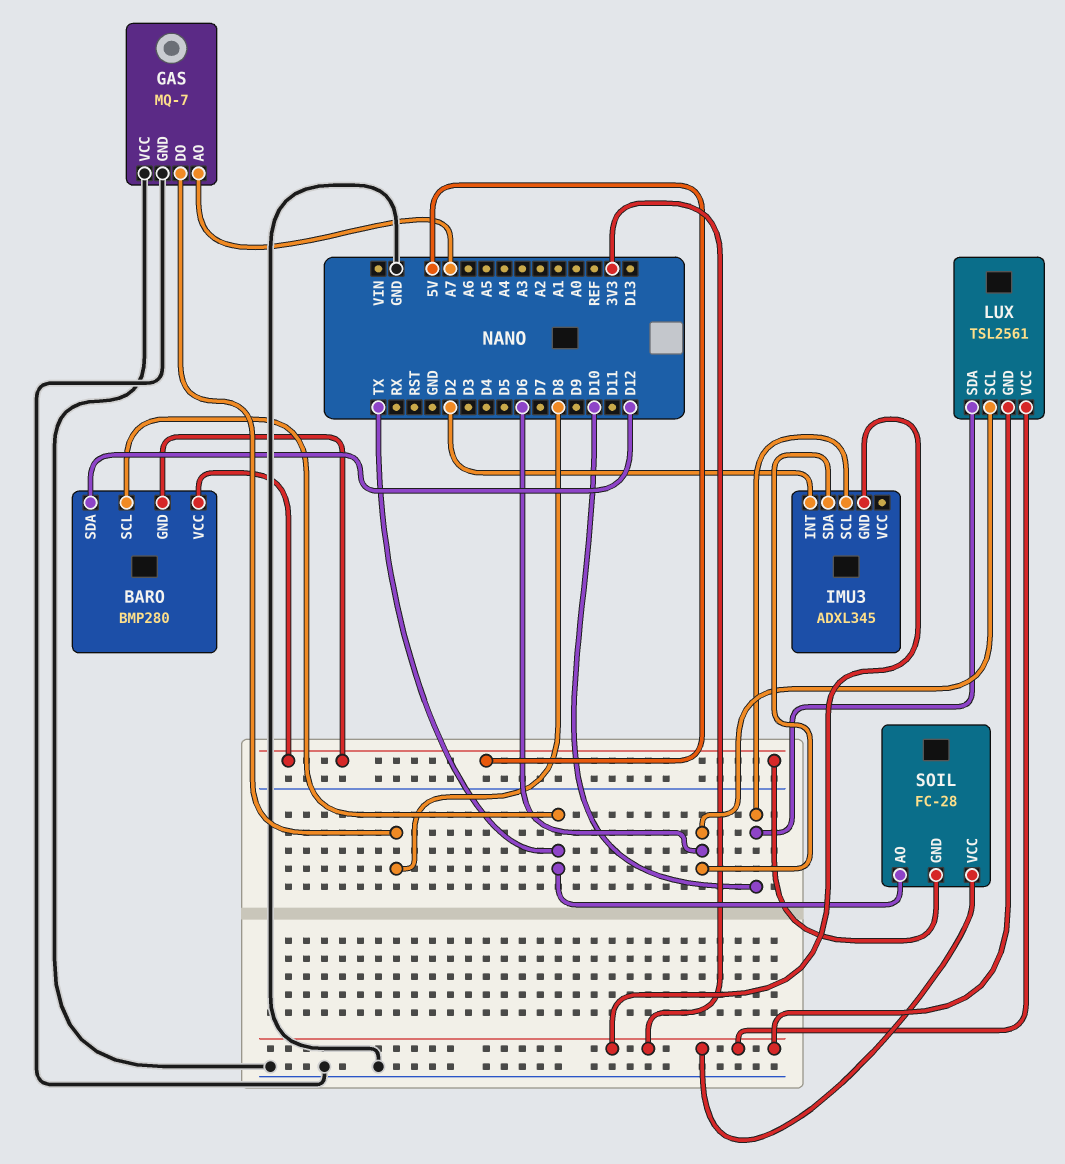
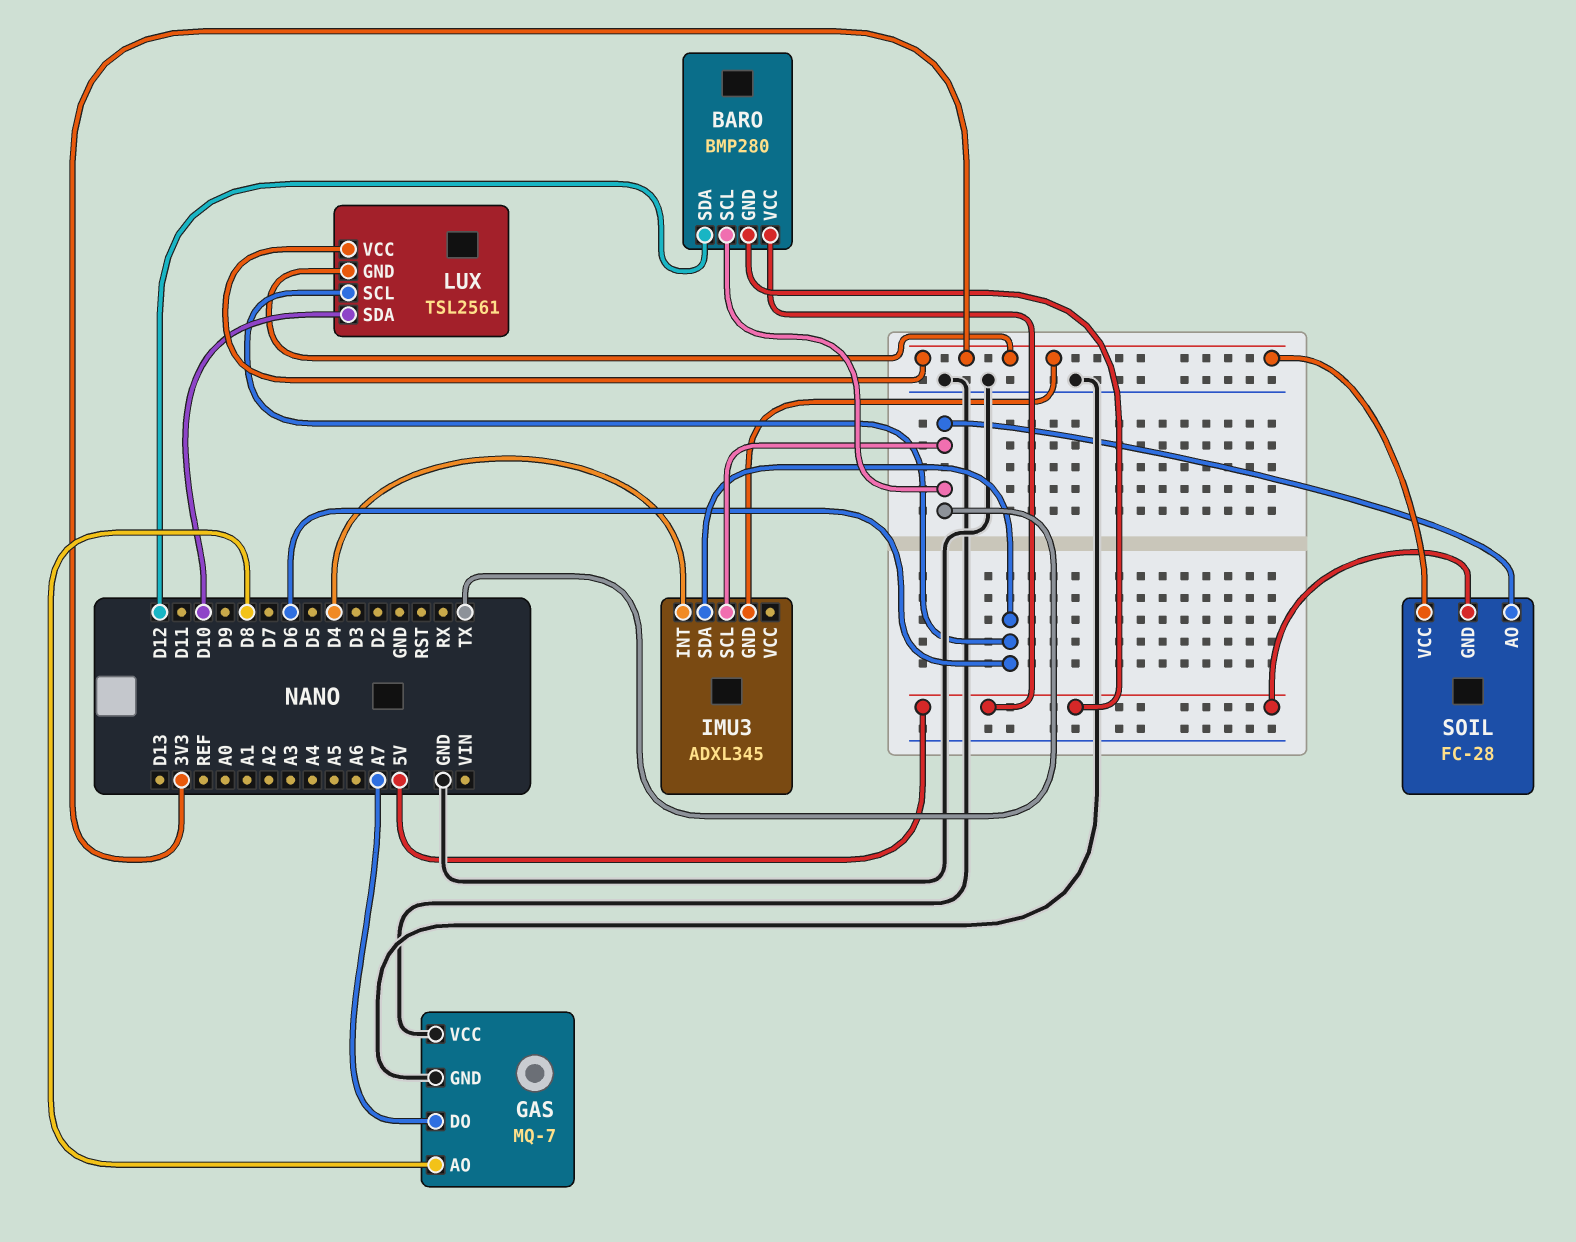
GAS pin AO: A7 -> D8
GAS pin DO: D8 -> A7
IMU3 pin INT: D2 -> D4
IMU3 pin SCL: D10 -> TX

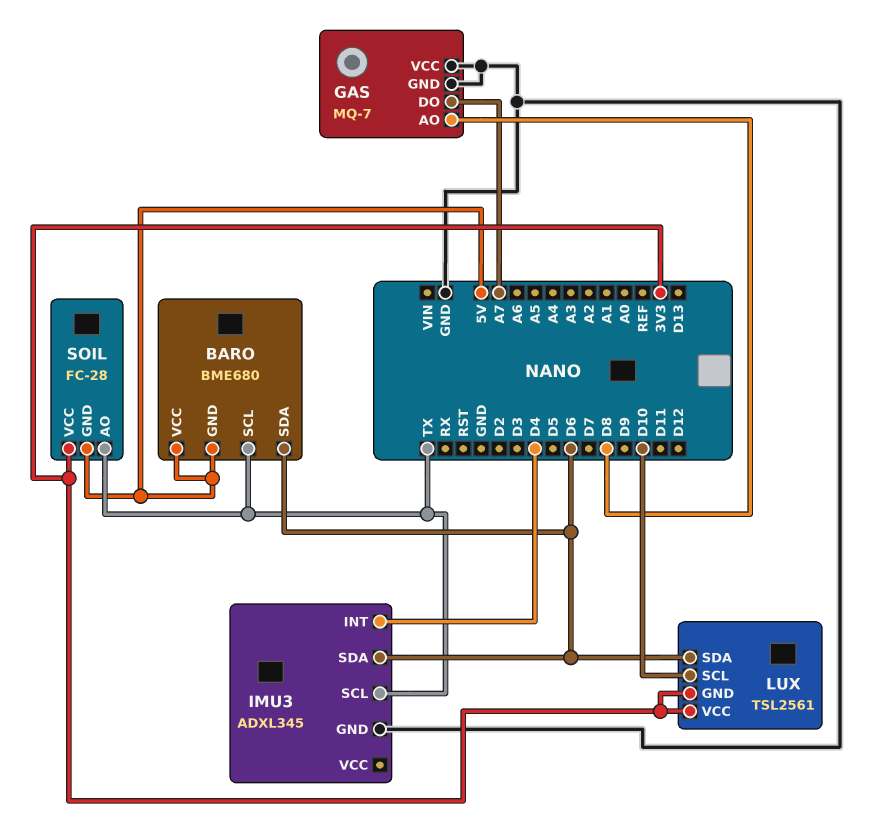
BARO: BMP280 -> BME680
BARO pin SDA: D12 -> D6
IMU3 pin GND: 3V3 -> GND
LUX pin SCL: D6 -> D10
LUX pin SDA: D10 -> D6

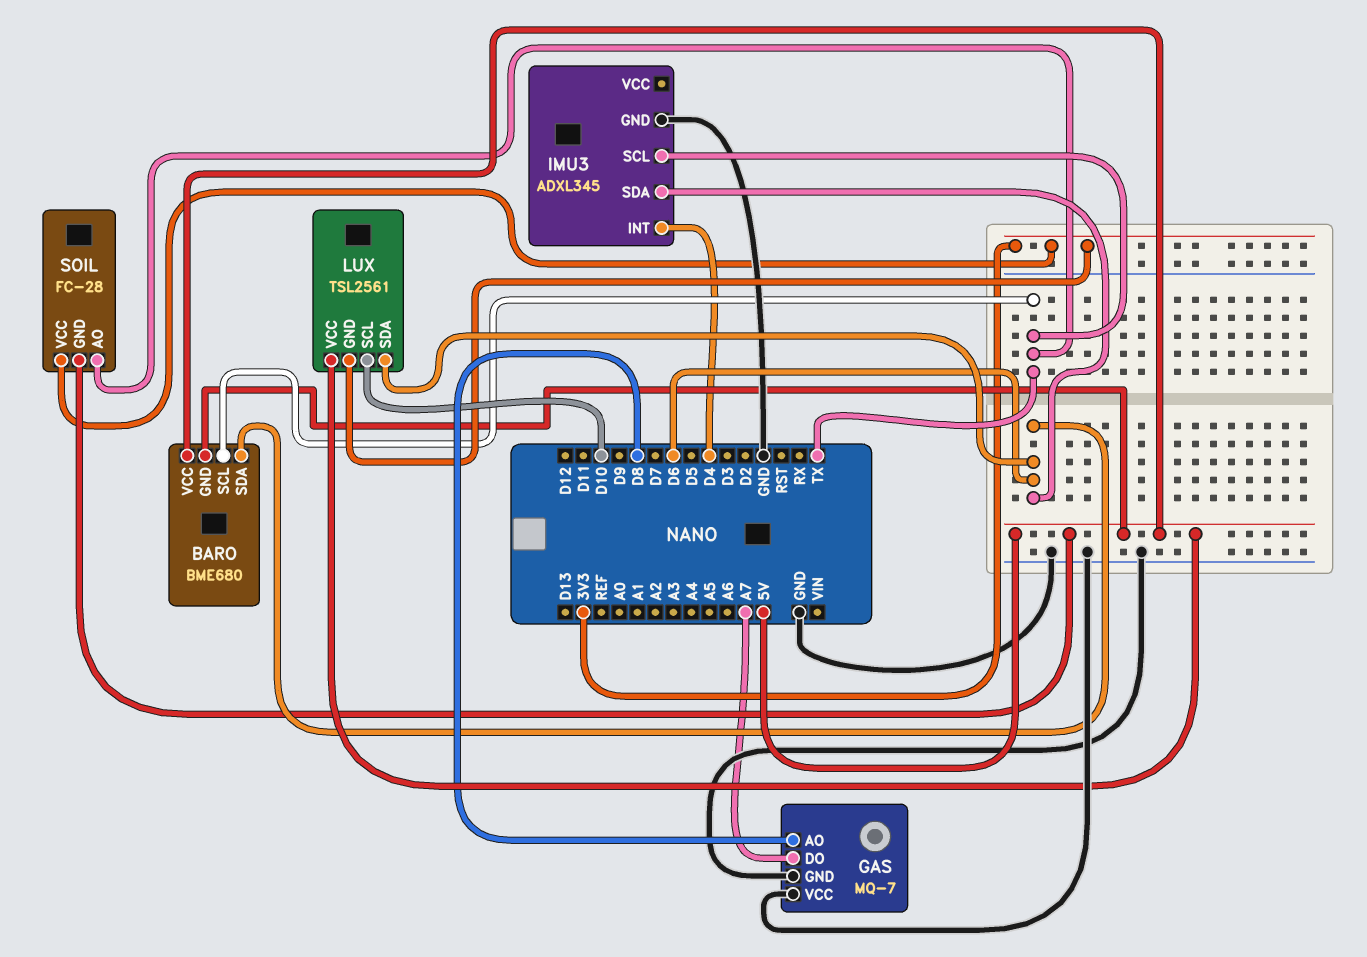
LUX pin VCC: 3V3 -> 5V

